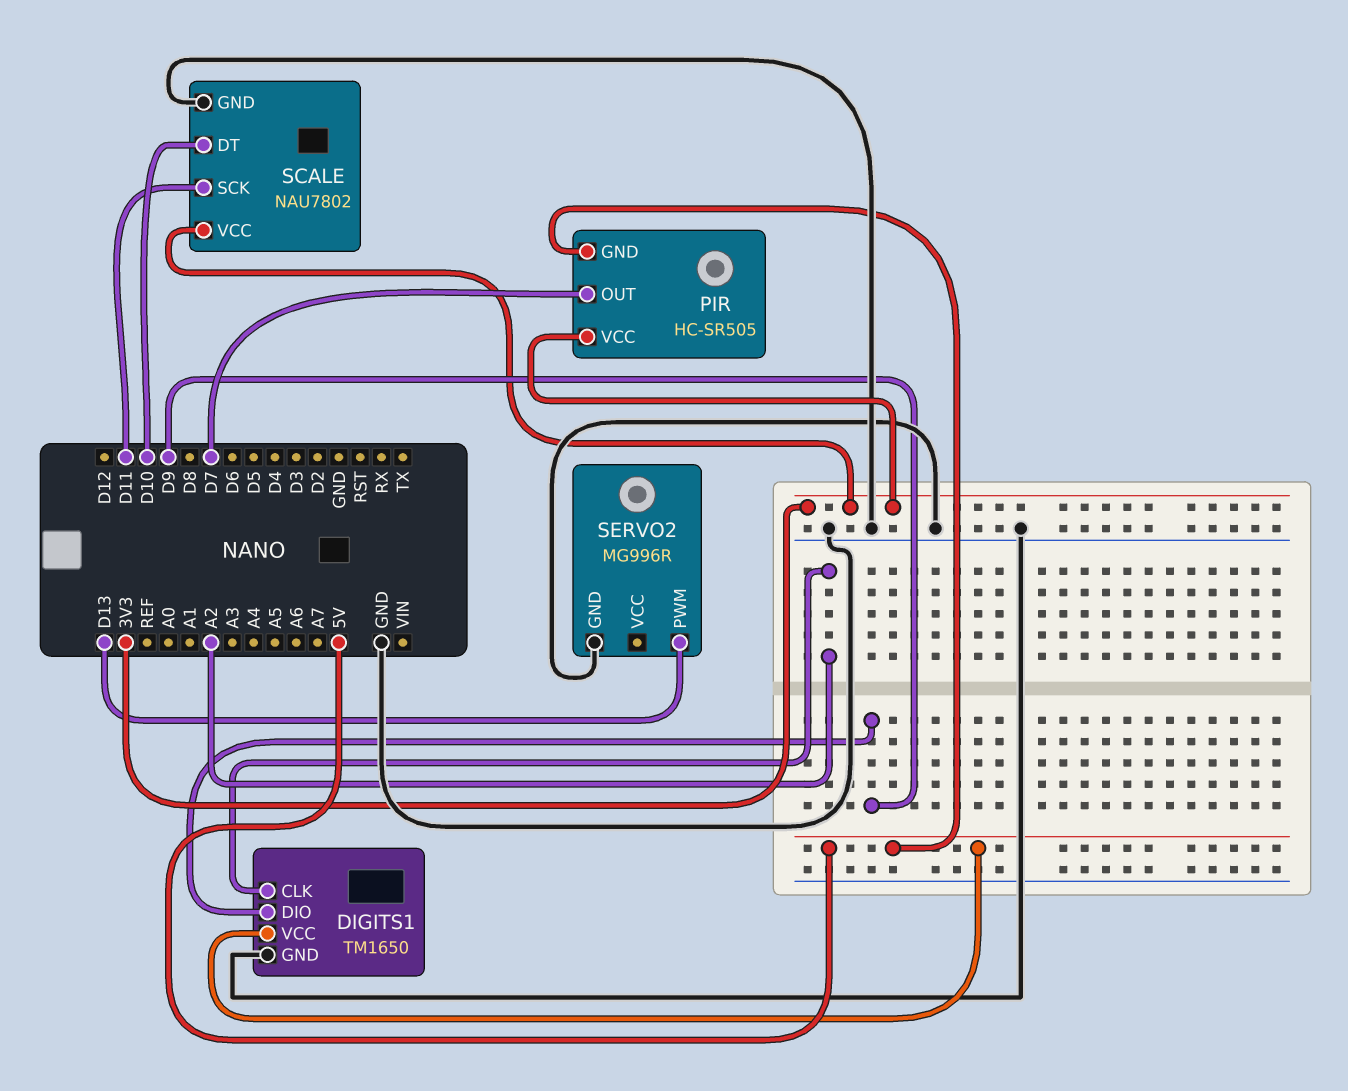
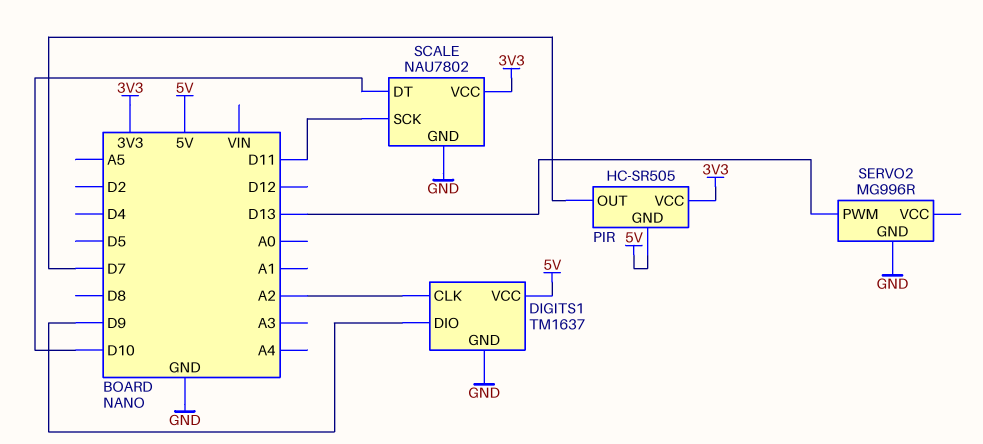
DIGITS1: TM1650 -> TM1637

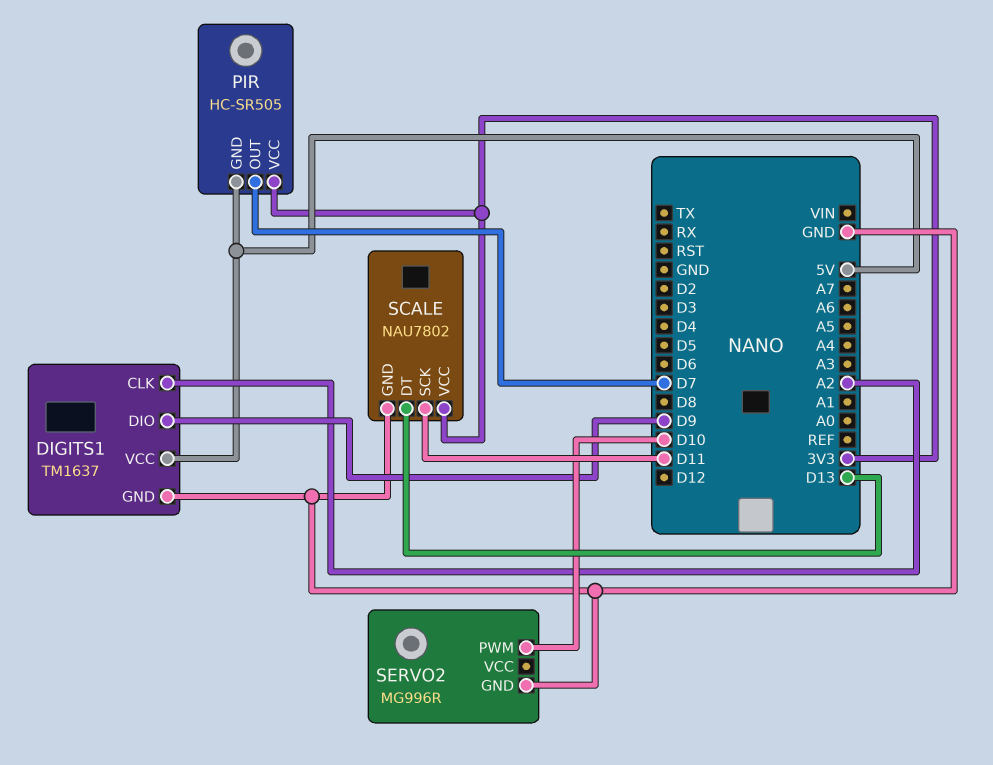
SCALE pin DT: D10 -> D13
SERVO2 pin PWM: D13 -> D10

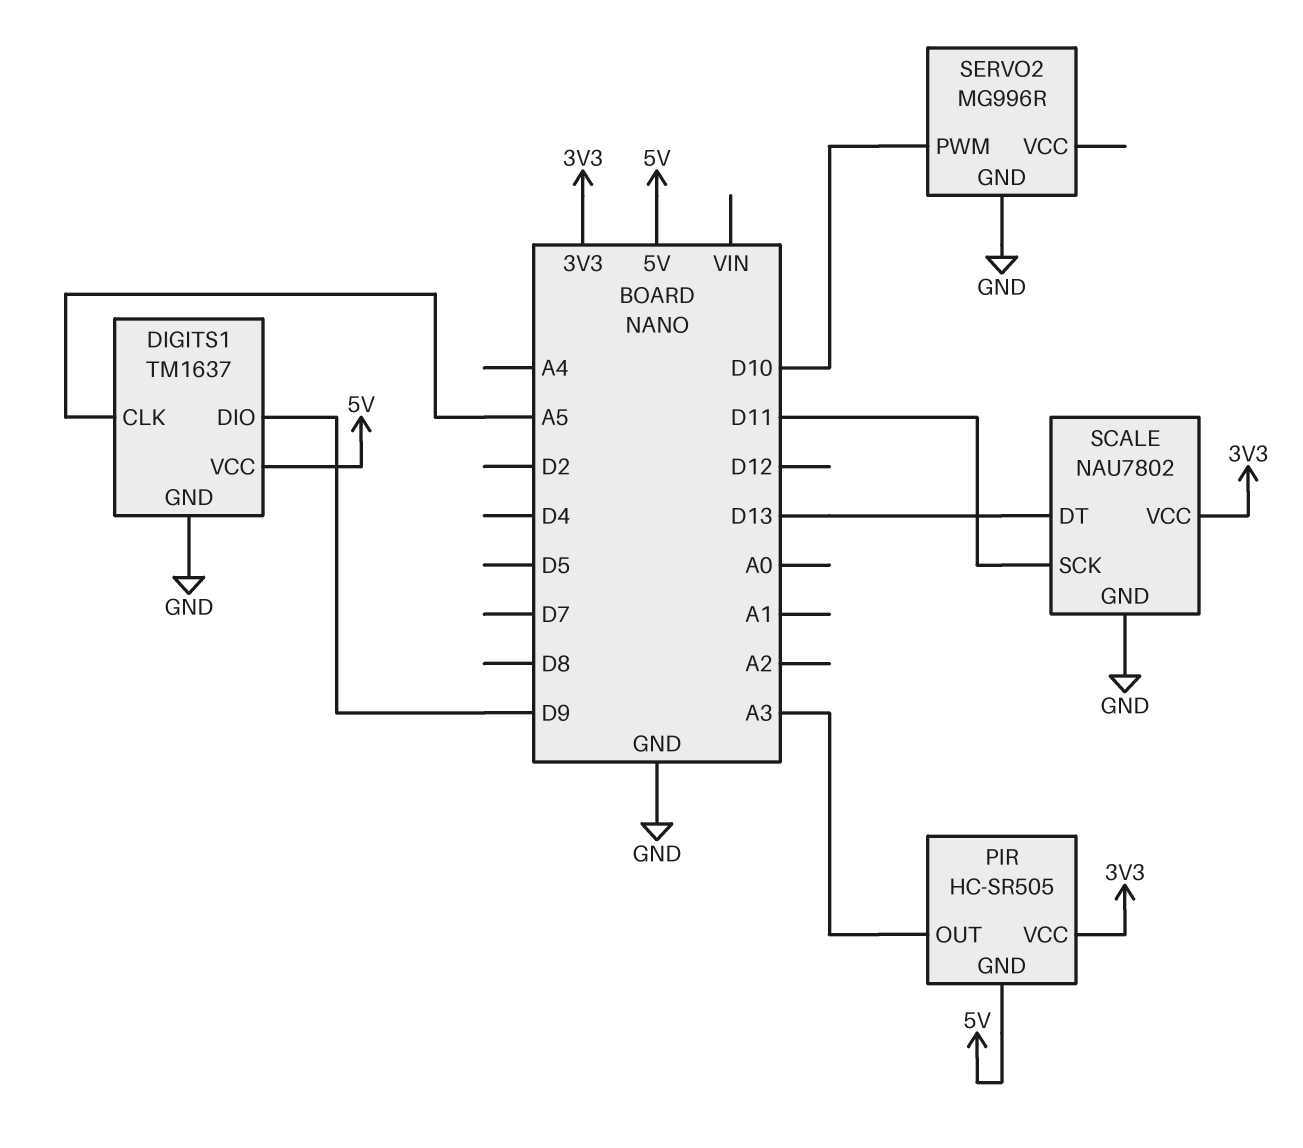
DIGITS1 pin CLK: A2 -> A5
PIR pin OUT: D7 -> A3

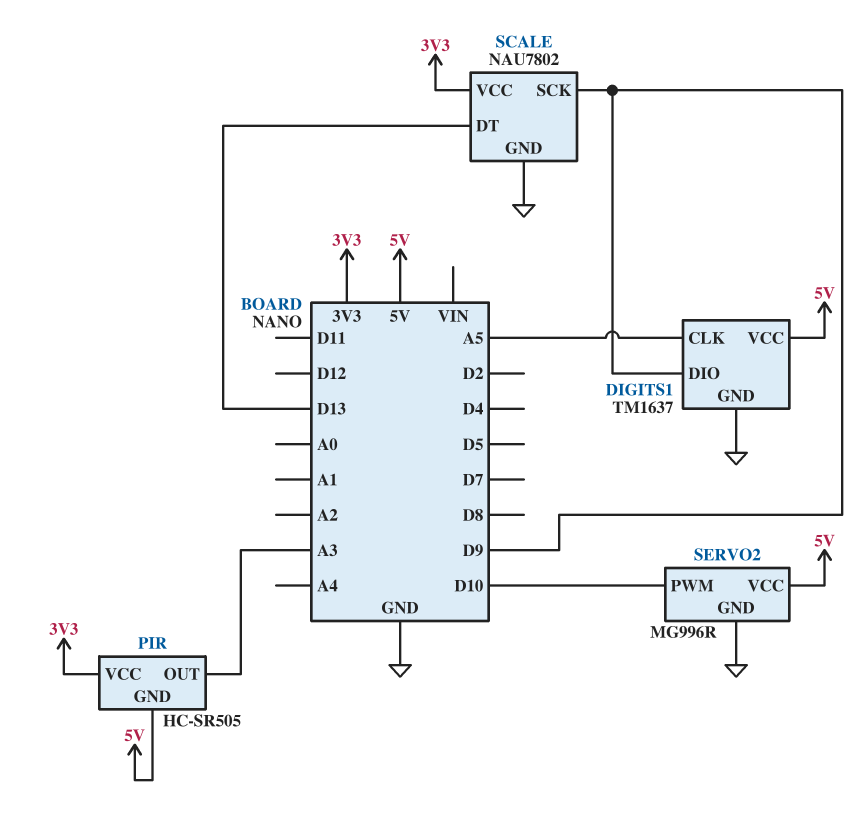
SCALE pin SCK: D11 -> D9
SERVO2 pin VCC: none -> 5V

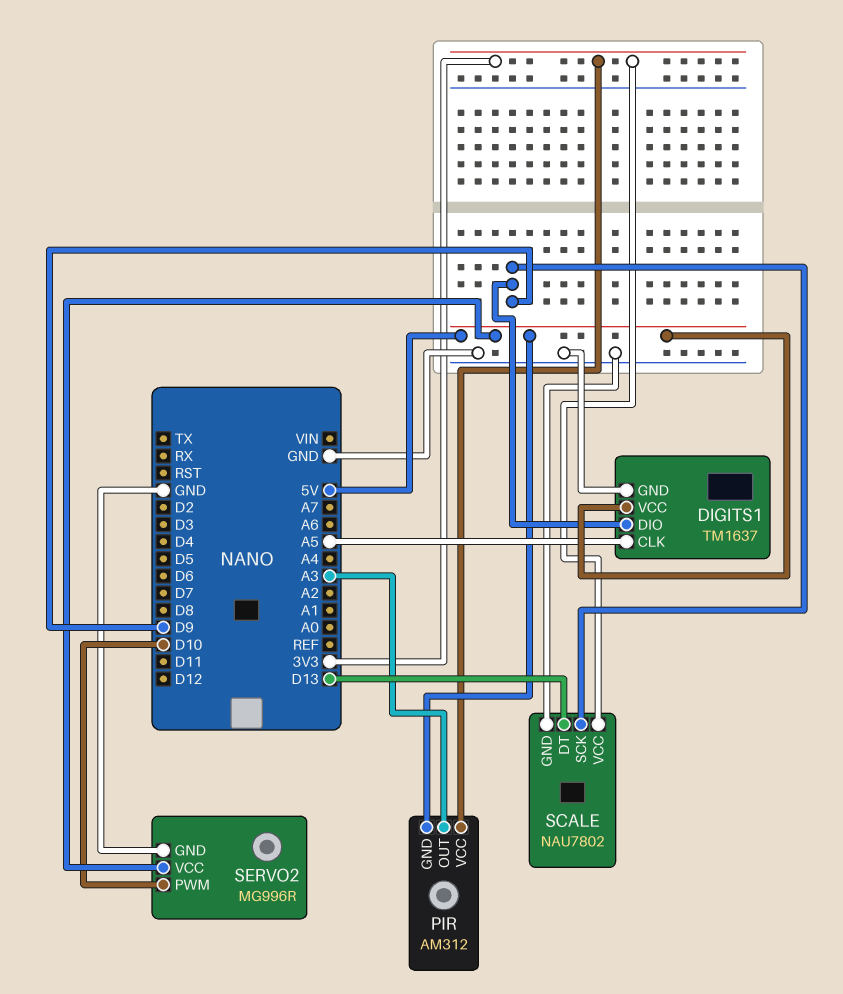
PIR: HC-SR505 -> AM312

